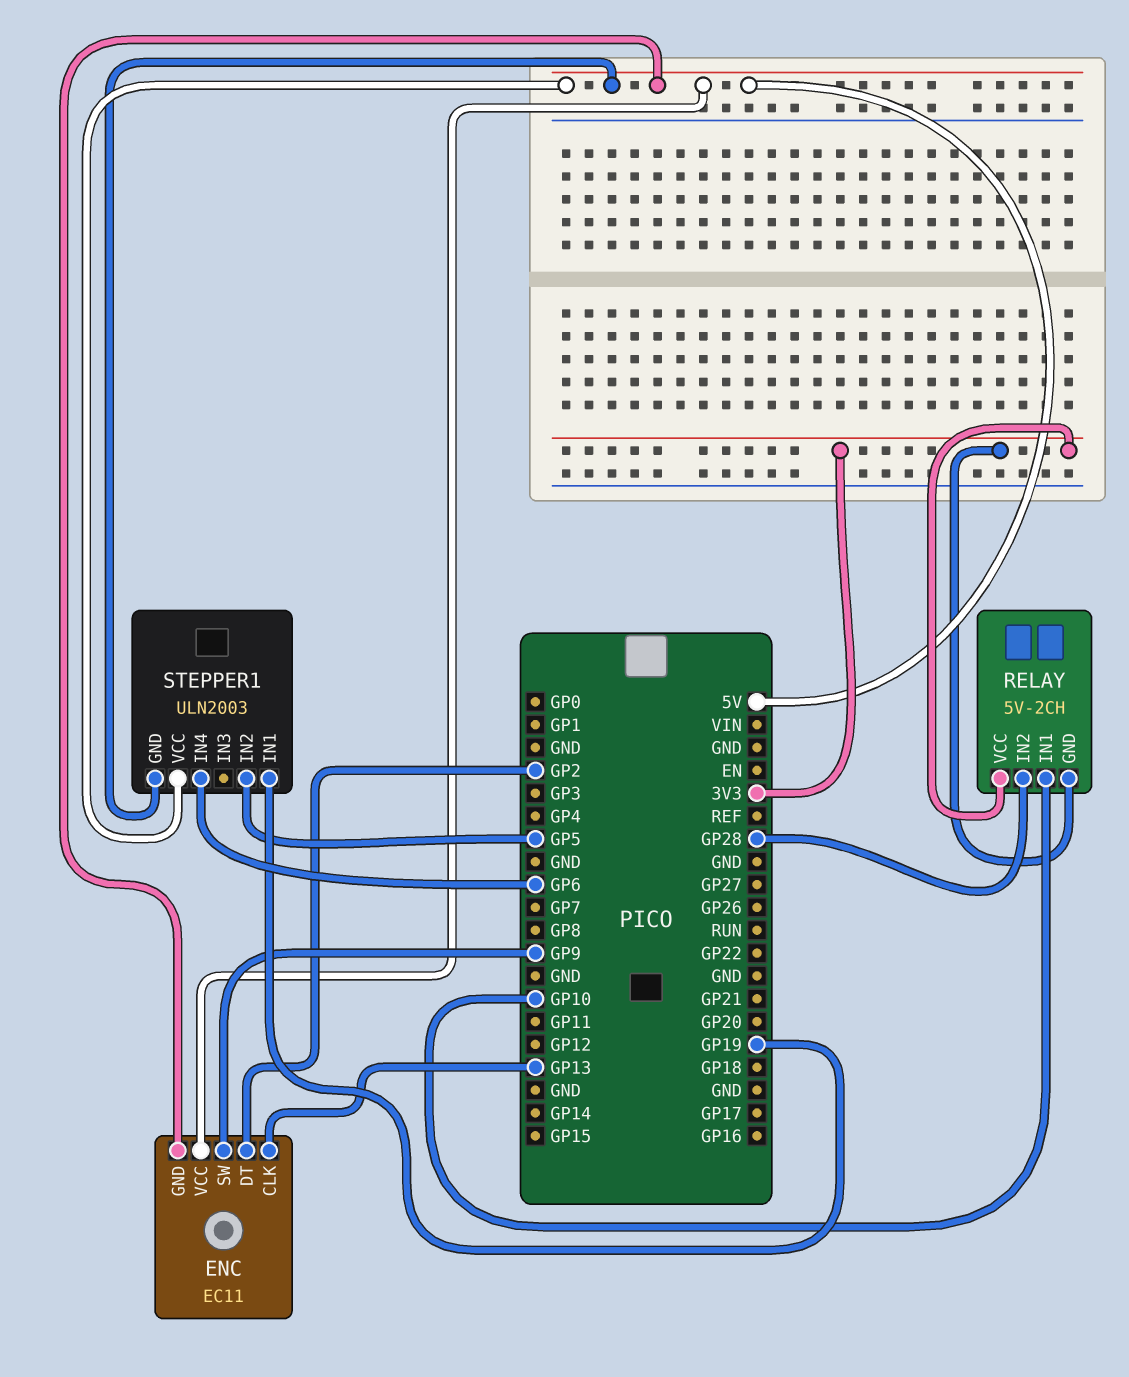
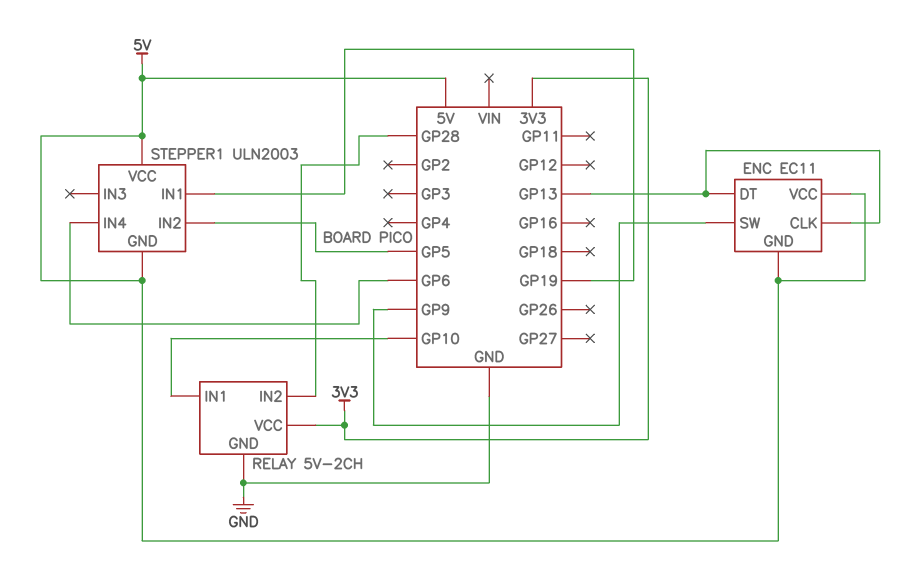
ENC pin DT: GP2 -> GP13
RELAY pin GND: 3V3 -> GND

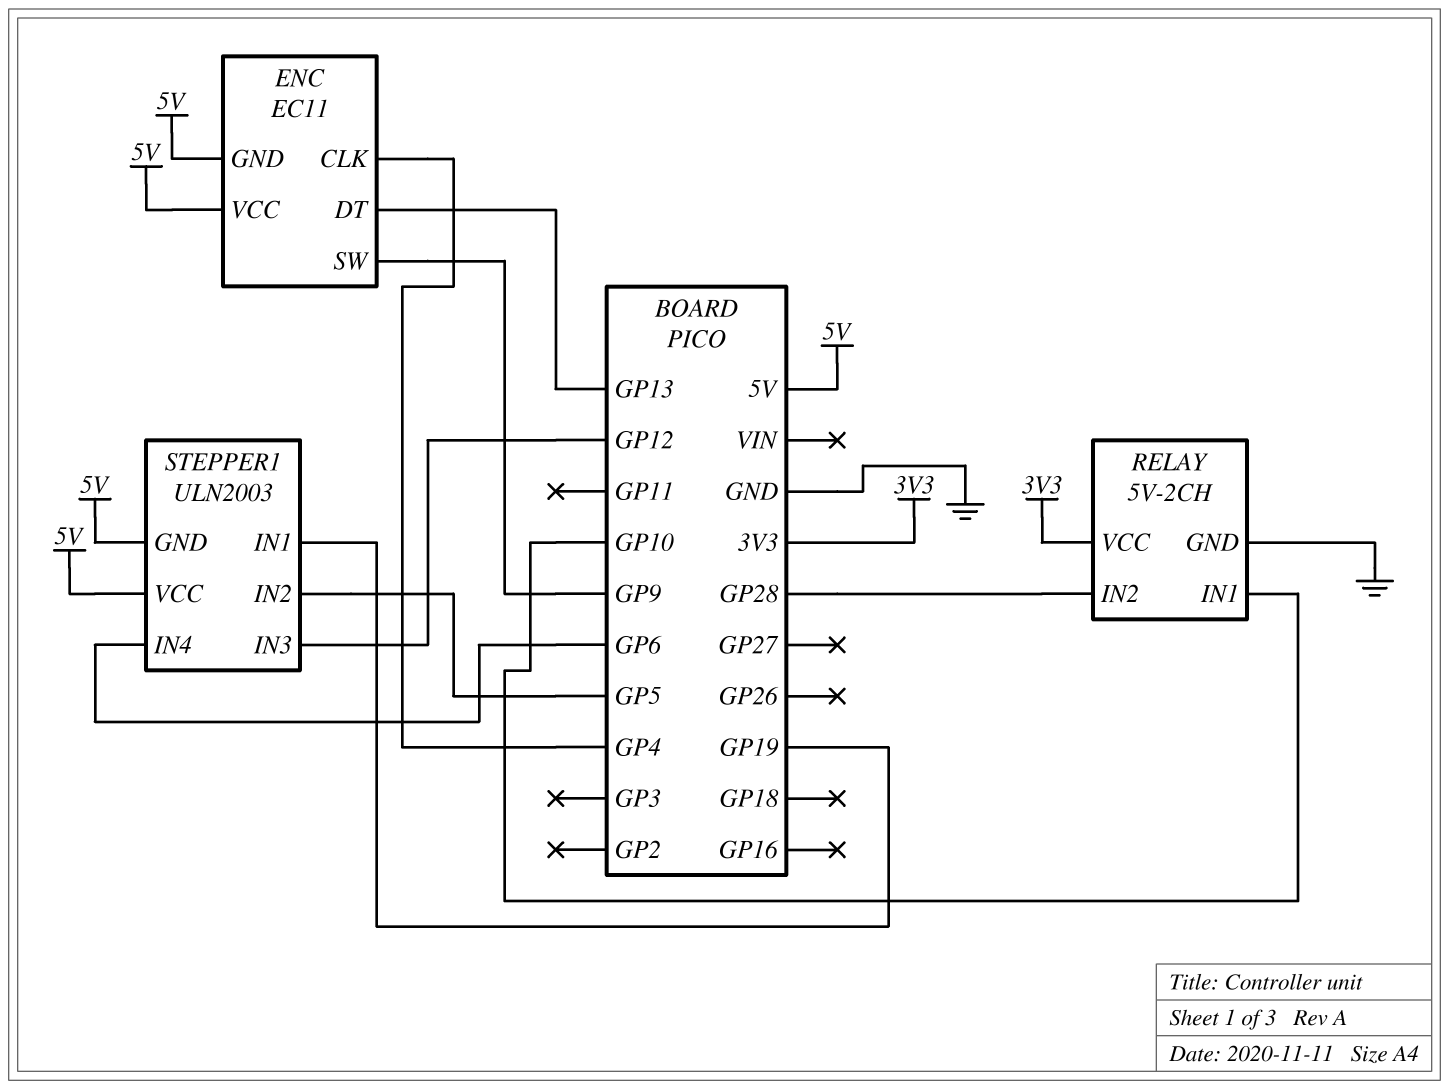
ENC pin CLK: GP13 -> GP4
STEPPER1 pin IN3: none -> GP12

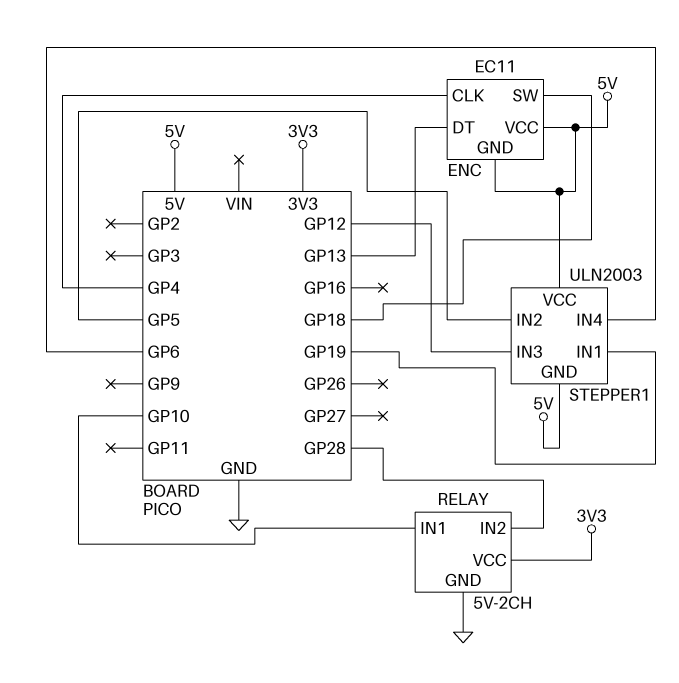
ENC pin SW: GP9 -> GP18

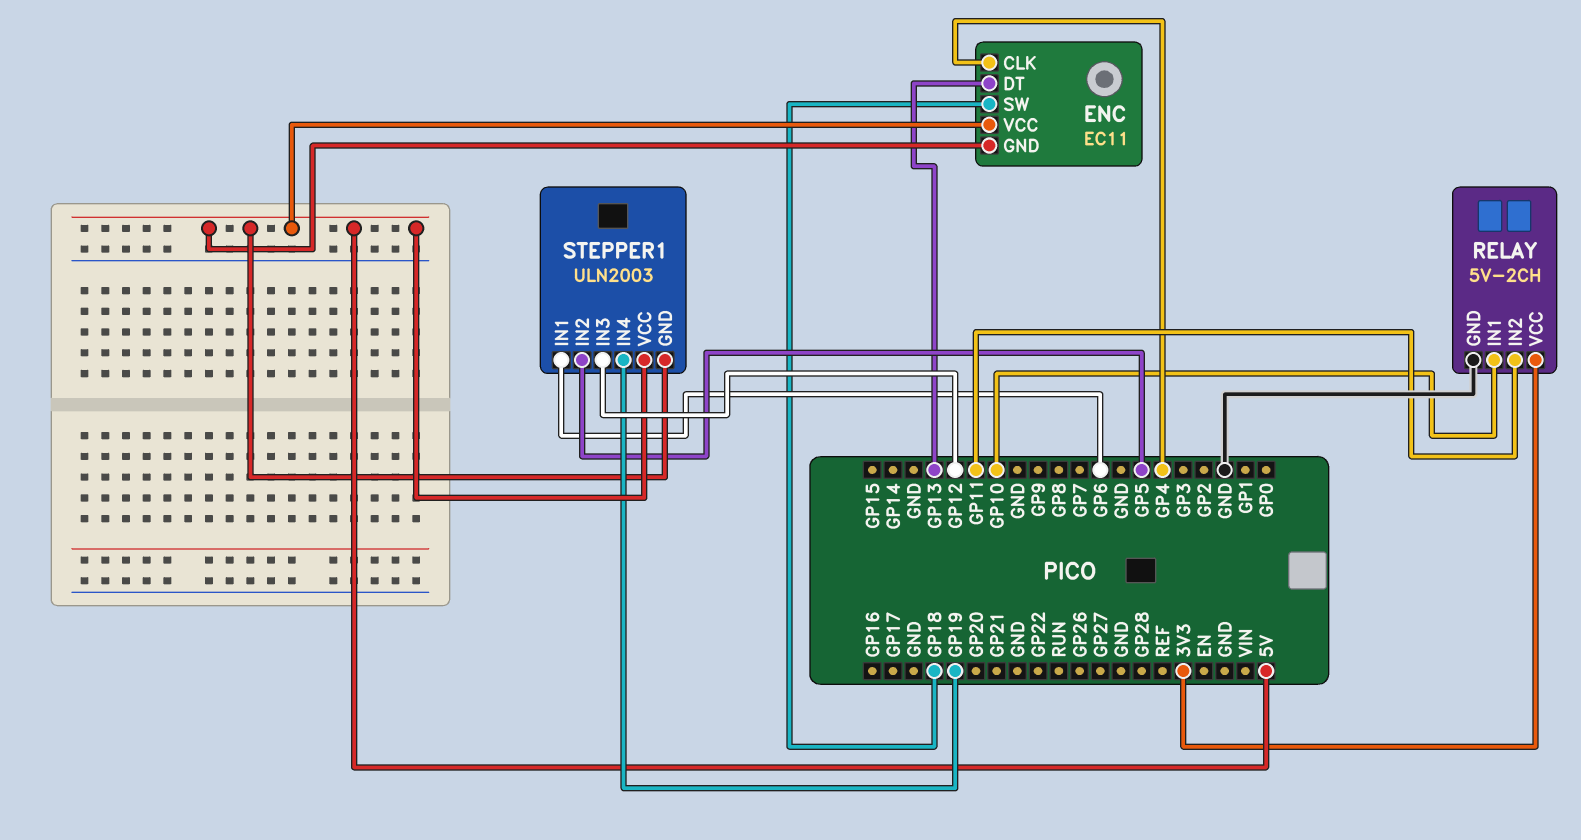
RELAY pin IN2: GP28 -> GP11
STEPPER1 pin IN1: GP19 -> GP6
STEPPER1 pin IN4: GP6 -> GP19

